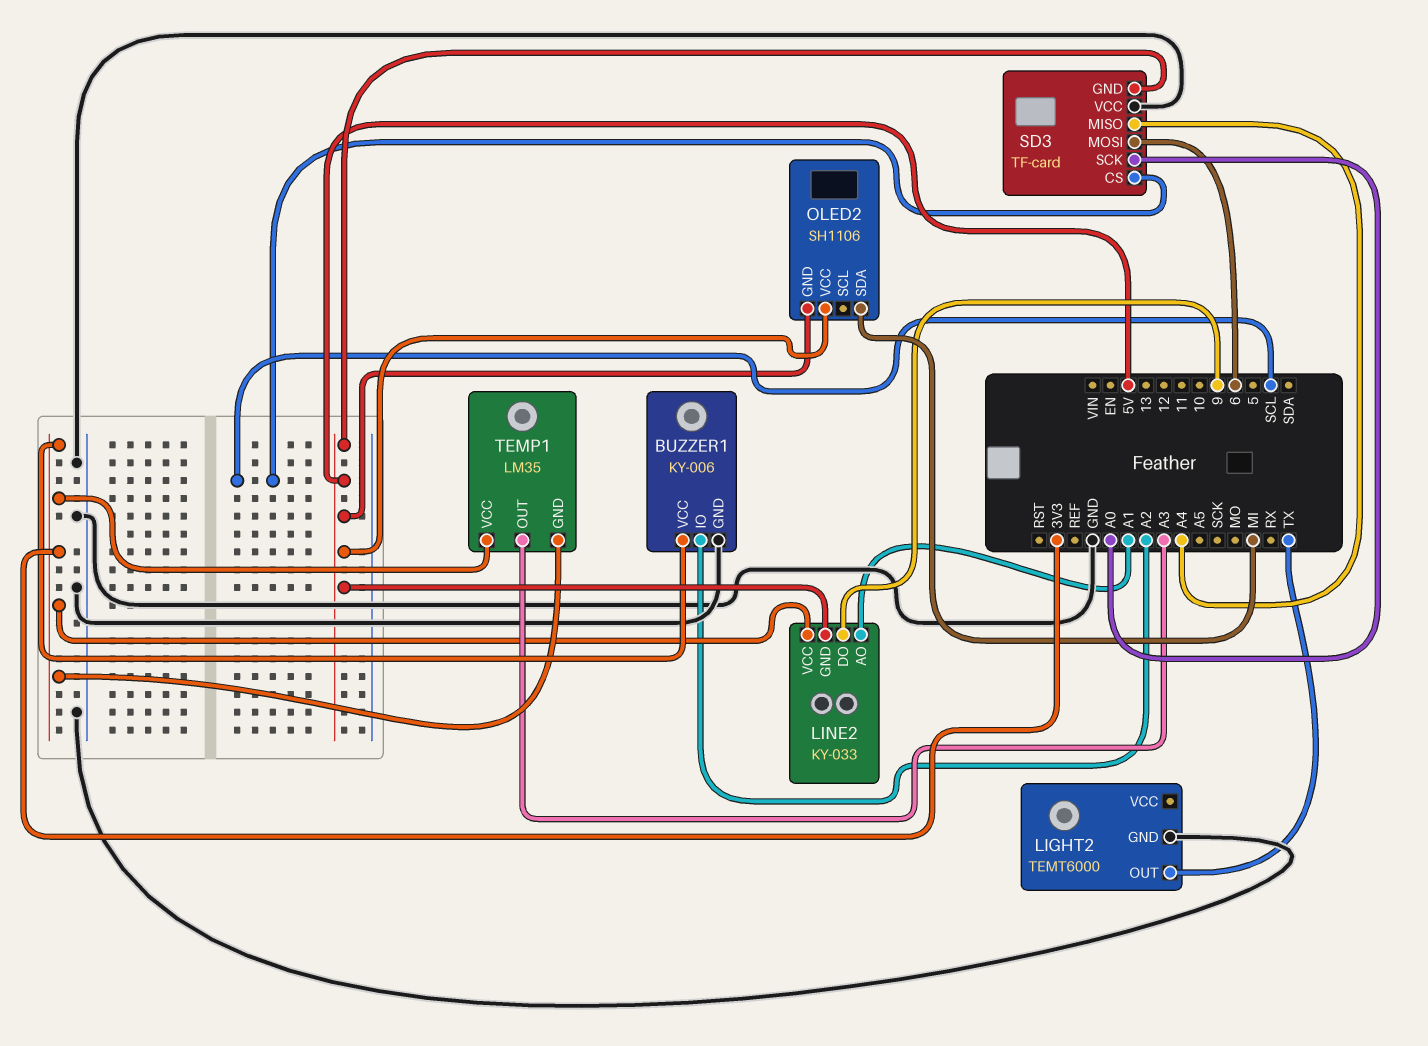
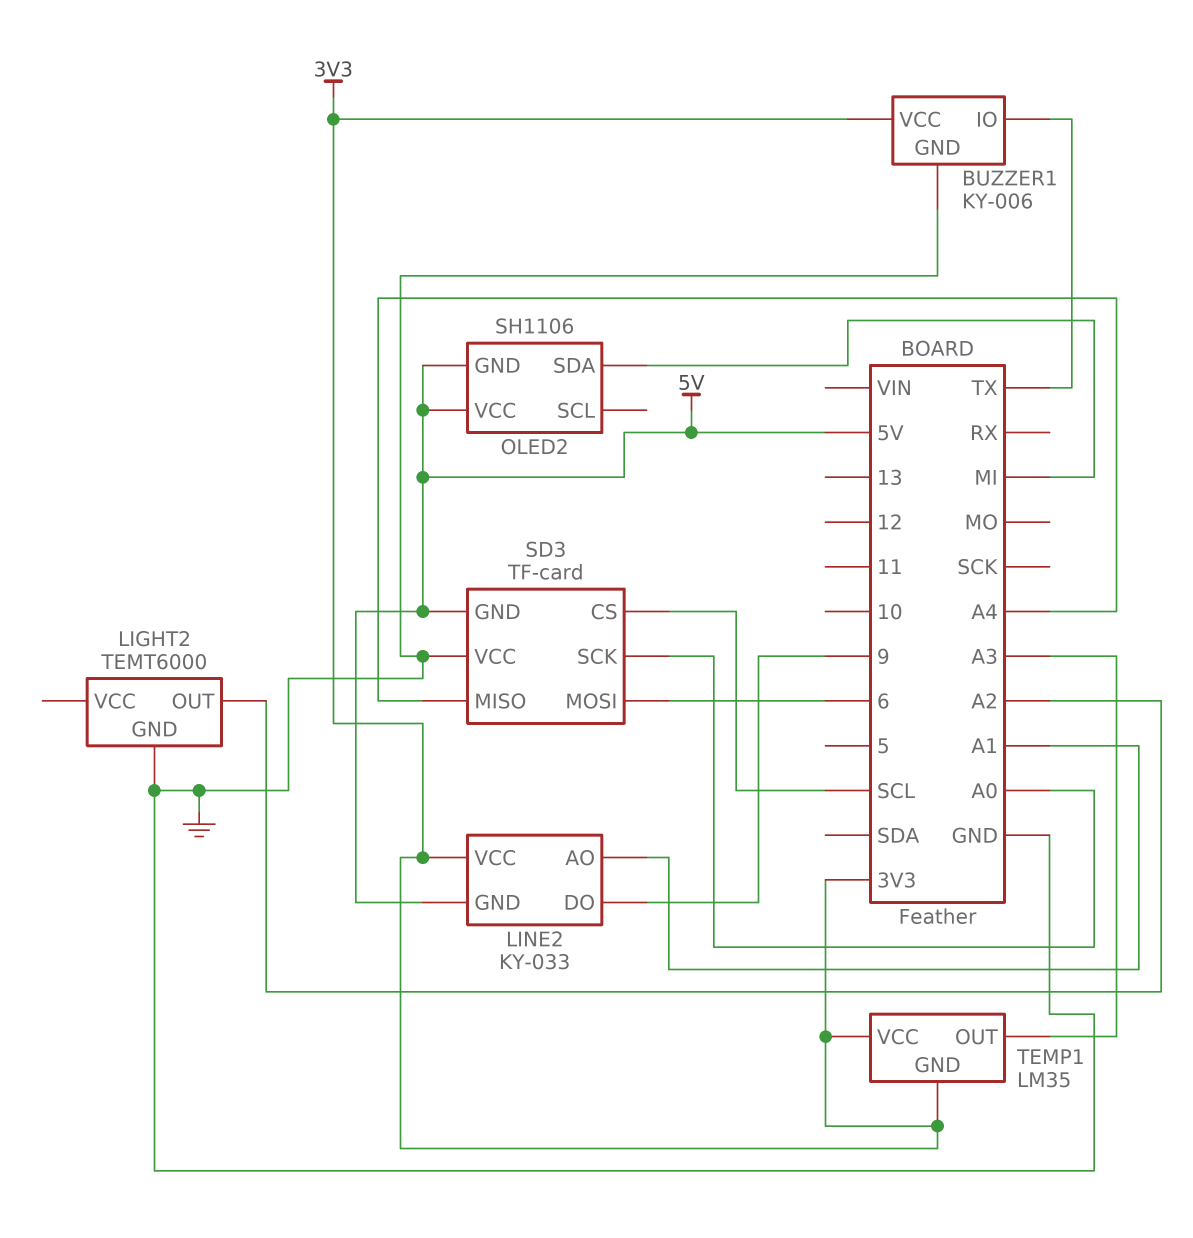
BUZZER1 pin IO: A2 -> TX
LIGHT2 pin OUT: TX -> A2

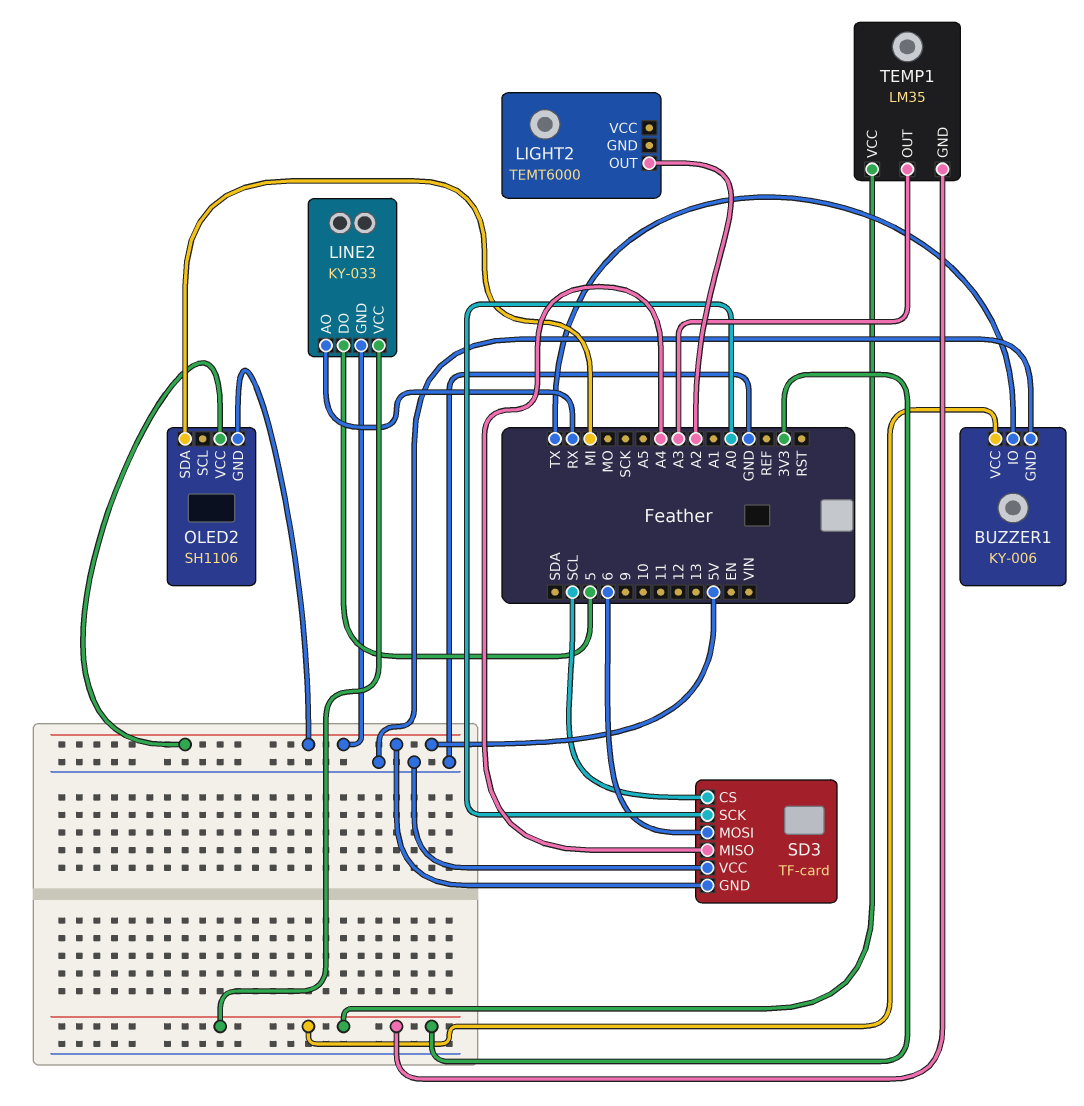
LIGHT2 pin GND: GND -> none
LINE2 pin AO: A1 -> RX
LINE2 pin DO: 9 -> 5

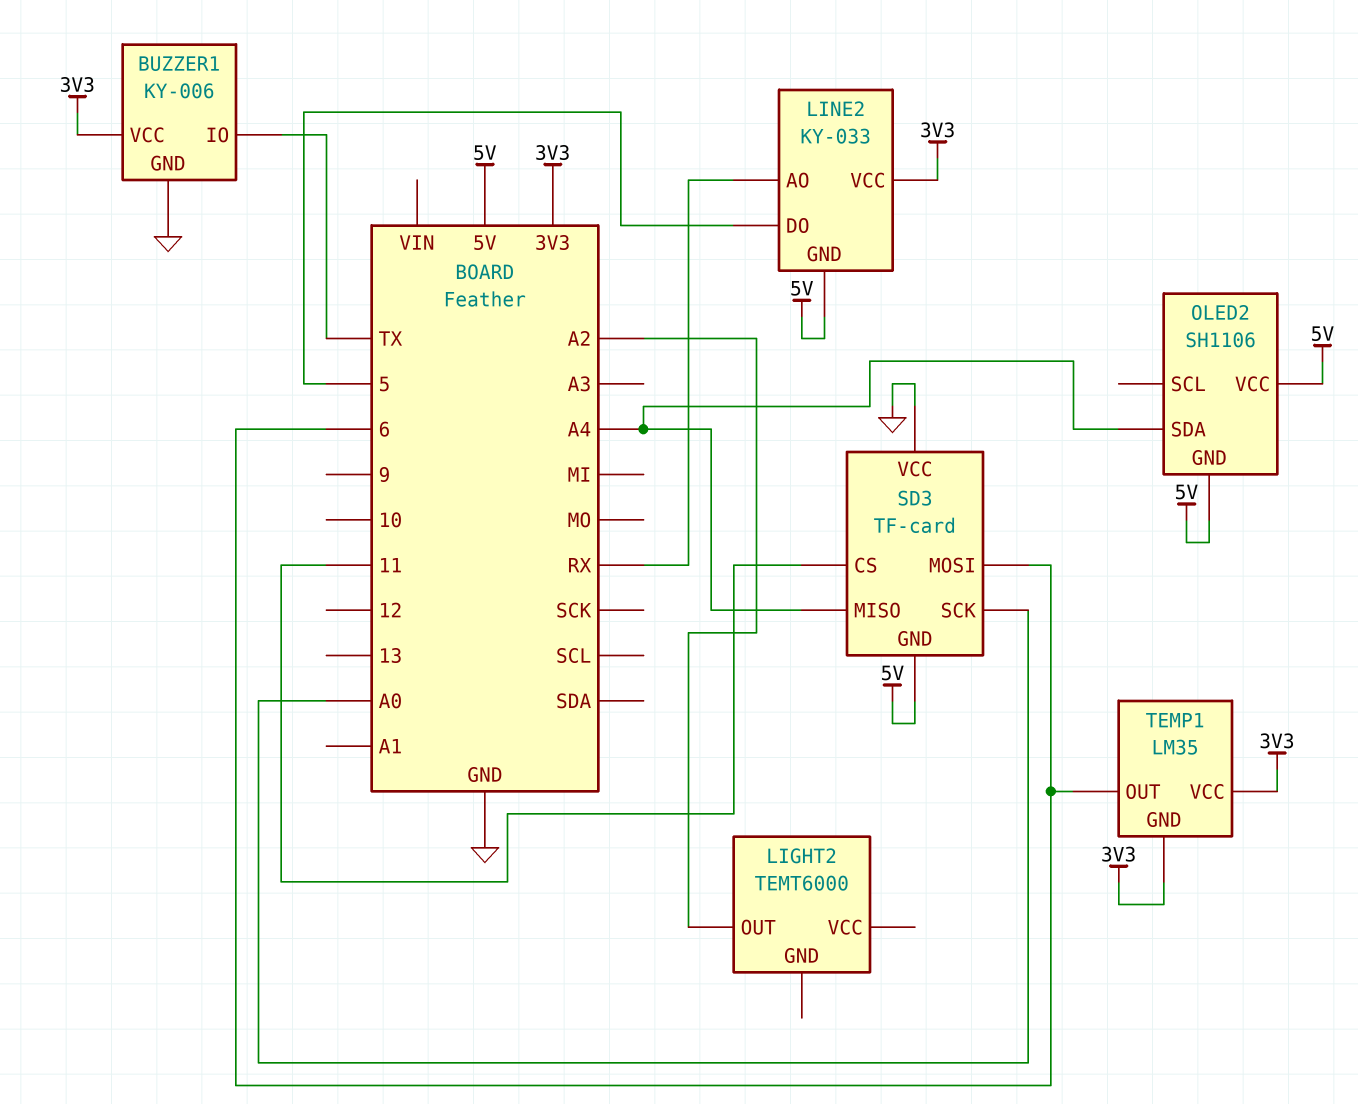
OLED2 pin SDA: MI -> A4
SD3 pin CS: SCL -> 11
TEMP1 pin OUT: A3 -> 6

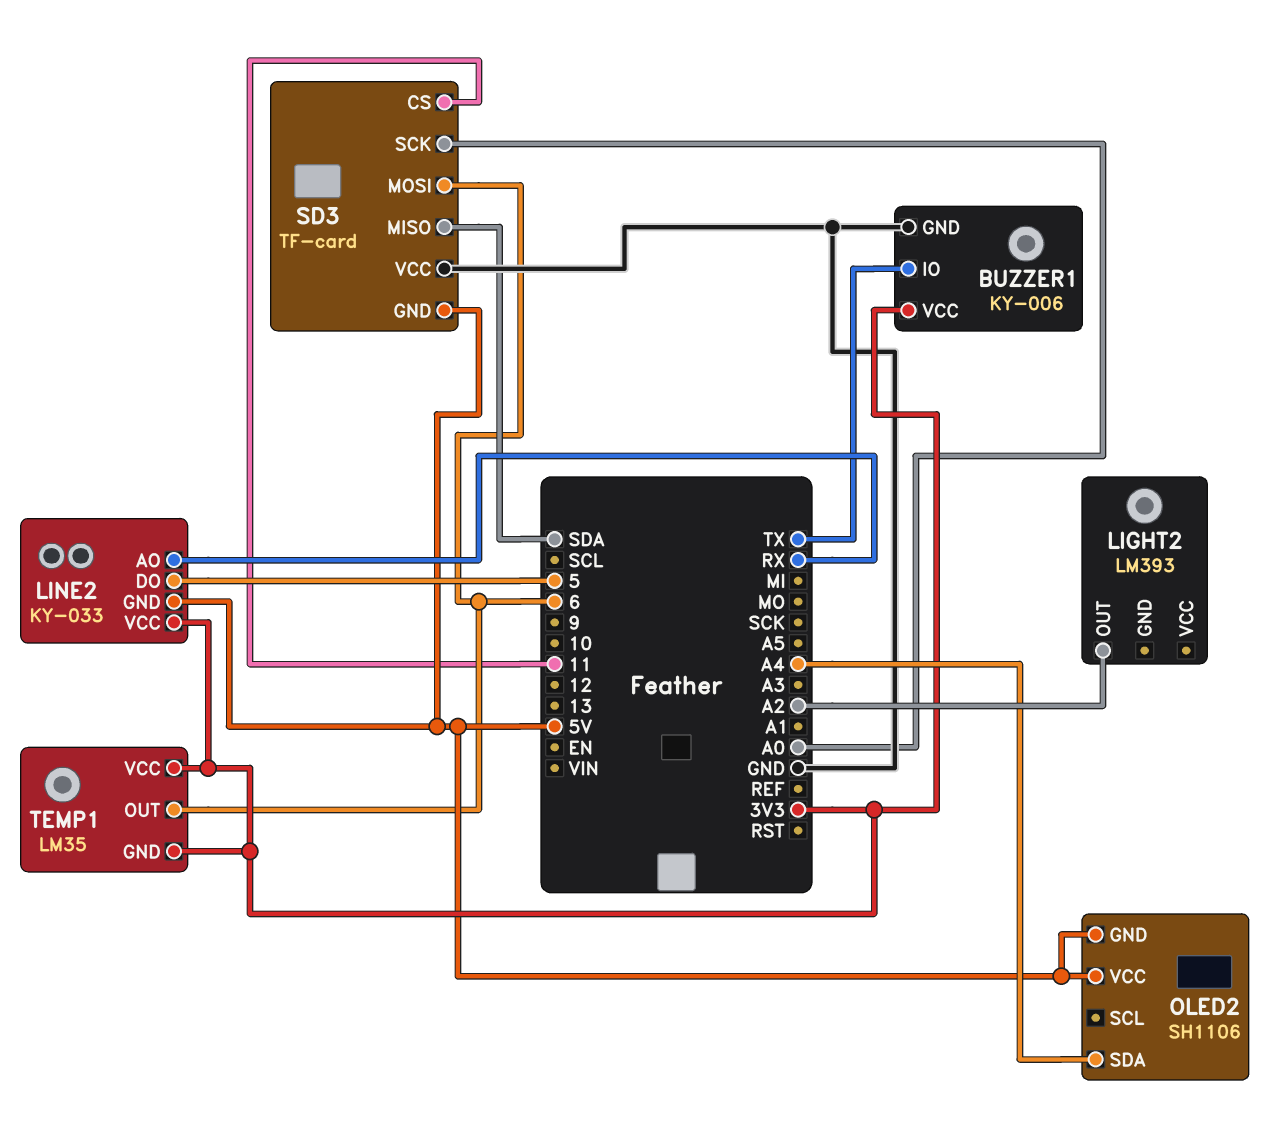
LIGHT2: TEMT6000 -> LM393
SD3 pin MISO: A4 -> SDA

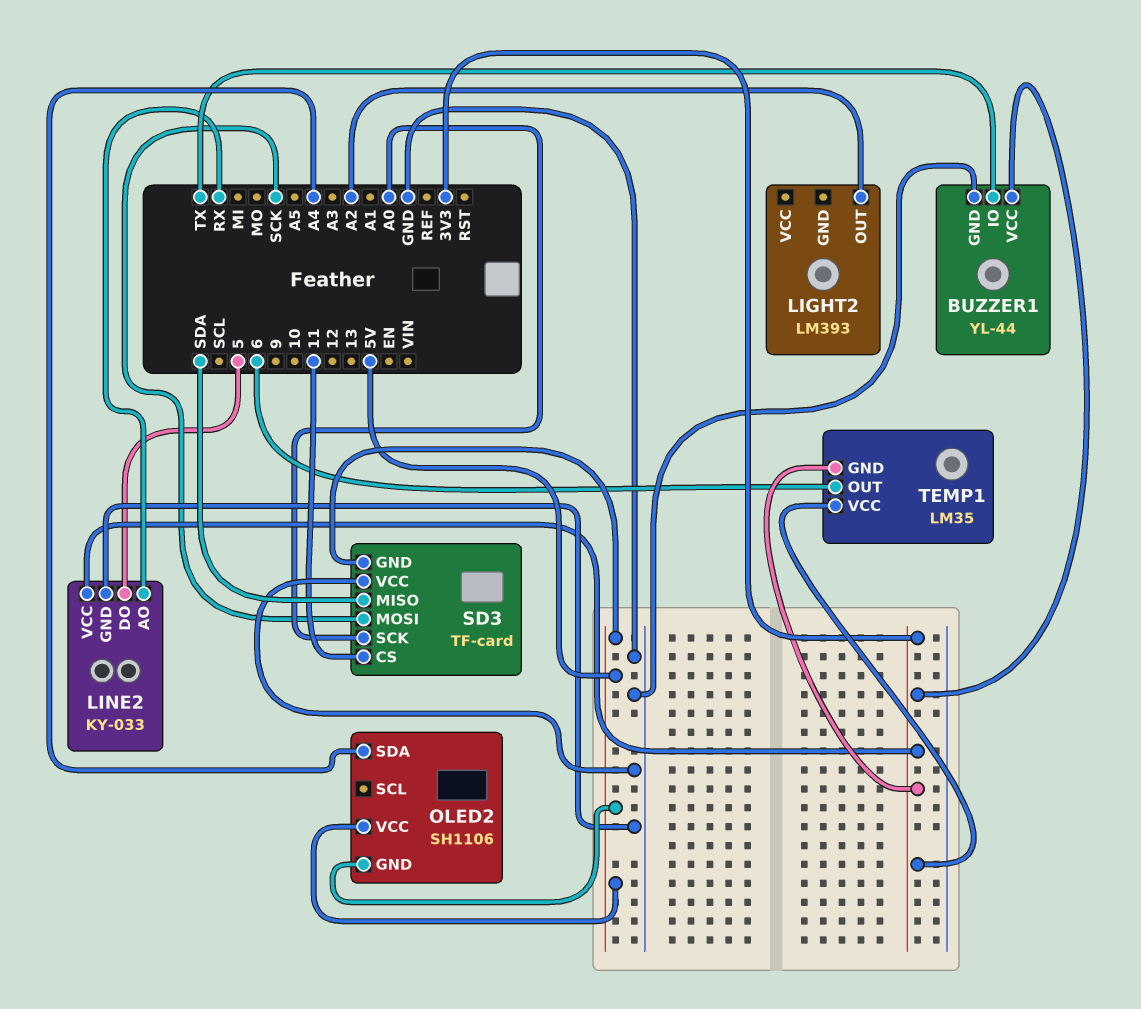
BUZZER1: KY-006 -> YL-44
LINE2 pin GND: 5V -> GND
SD3 pin MOSI: 6 -> SCK

